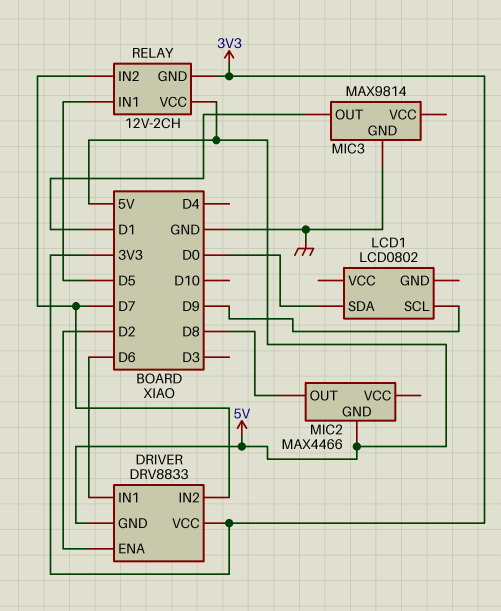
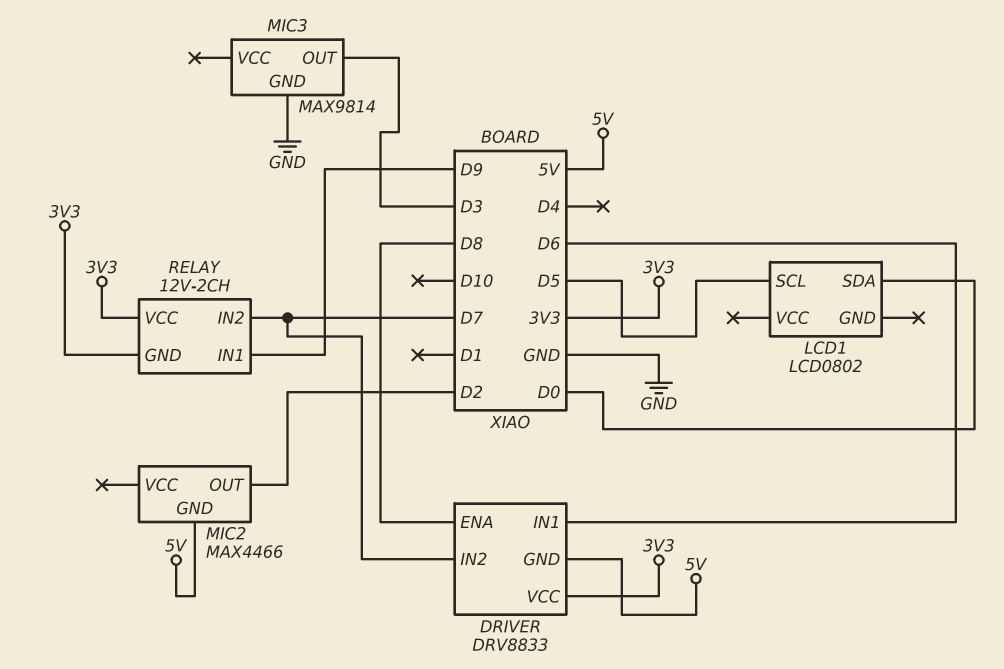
DRIVER pin ENA: D2 -> D8
LCD1 pin SCL: D9 -> D5
MIC2 pin OUT: D8 -> D2
MIC3 pin OUT: D1 -> D3
RELAY pin IN1: D5 -> D9
RELAY pin VCC: 5V -> 3V3

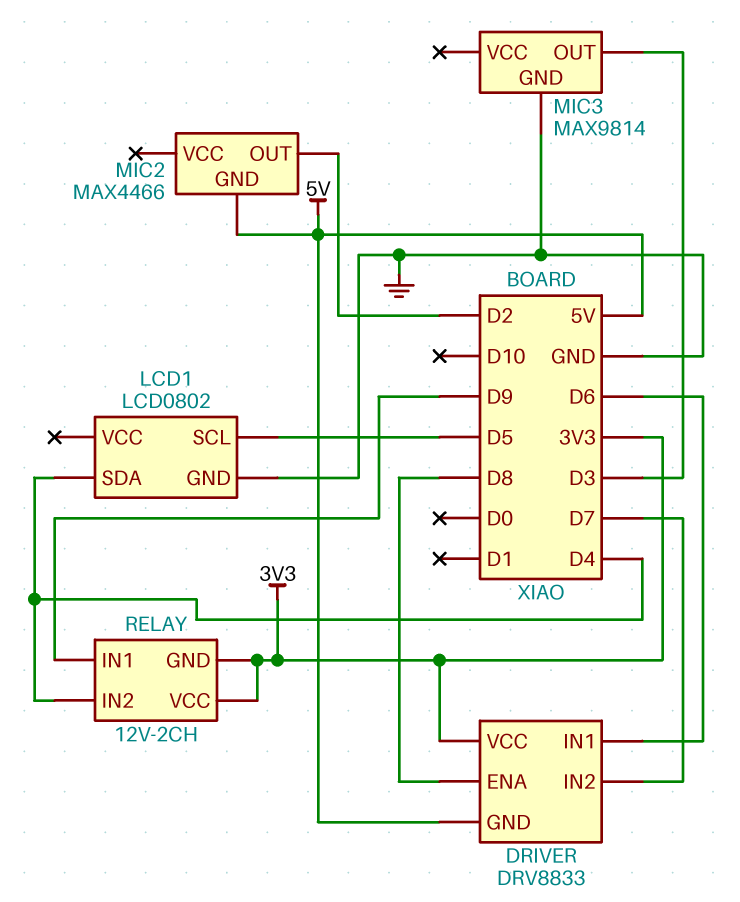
LCD1 pin GND: none -> GND
LCD1 pin SDA: D0 -> D4
RELAY pin IN2: D7 -> D4

